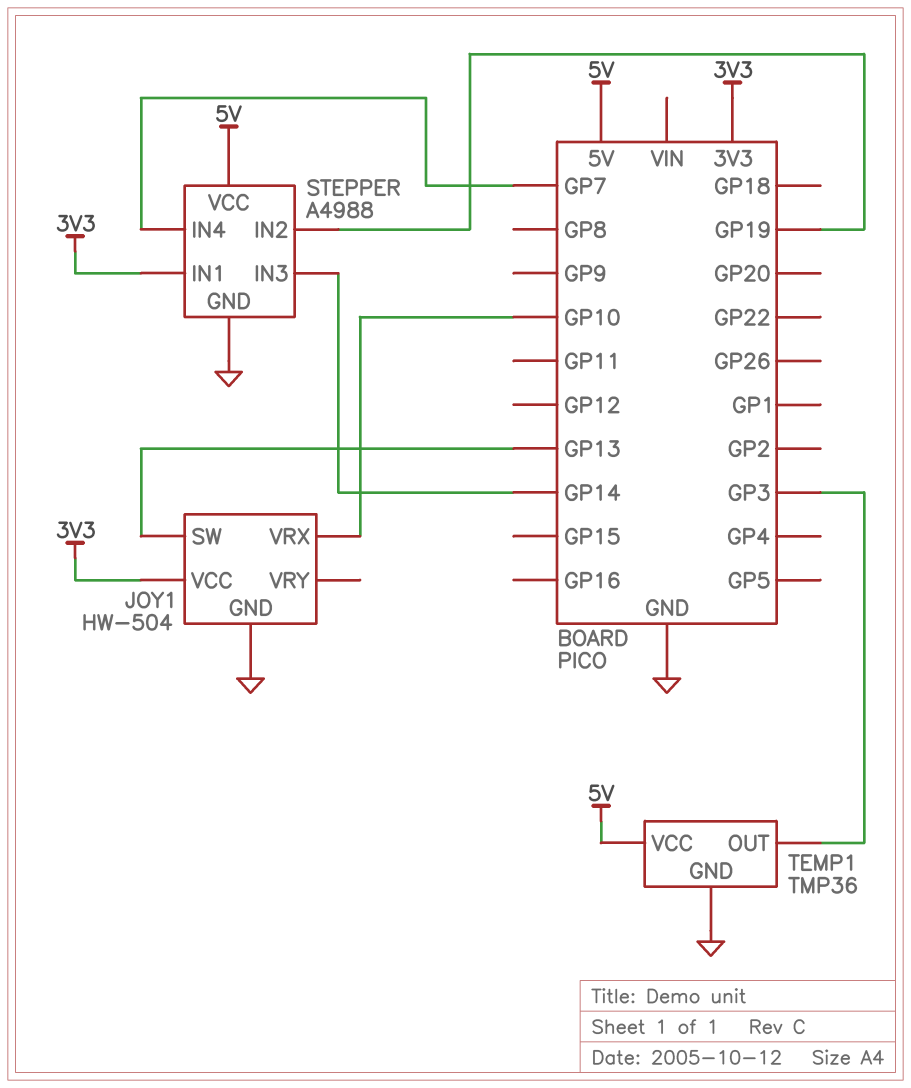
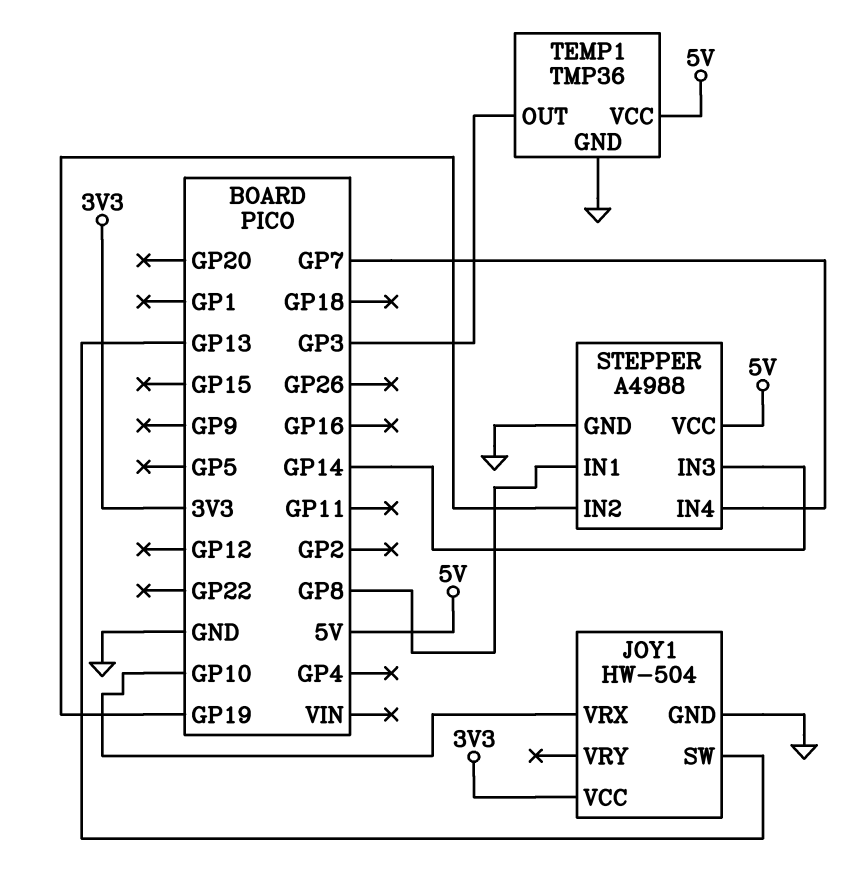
STEPPER pin IN1: 3V3 -> GP8

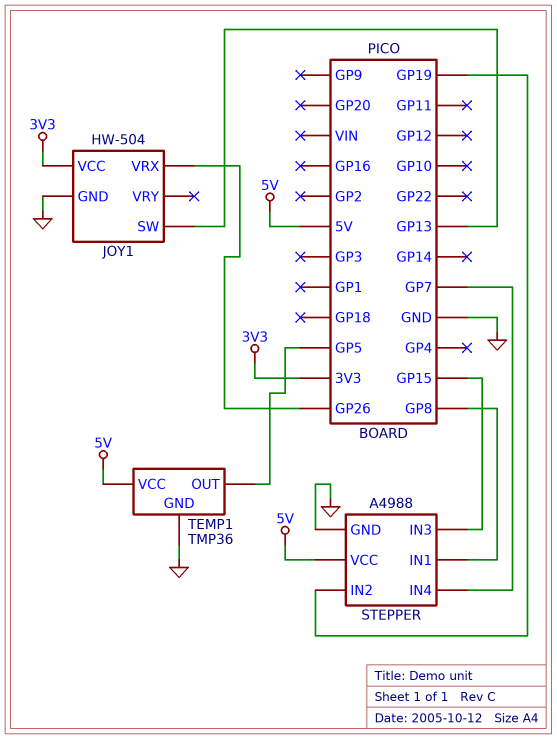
JOY1 pin VRX: GP10 -> GP26
STEPPER pin IN3: GP14 -> GP15
TEMP1 pin OUT: GP3 -> GP5

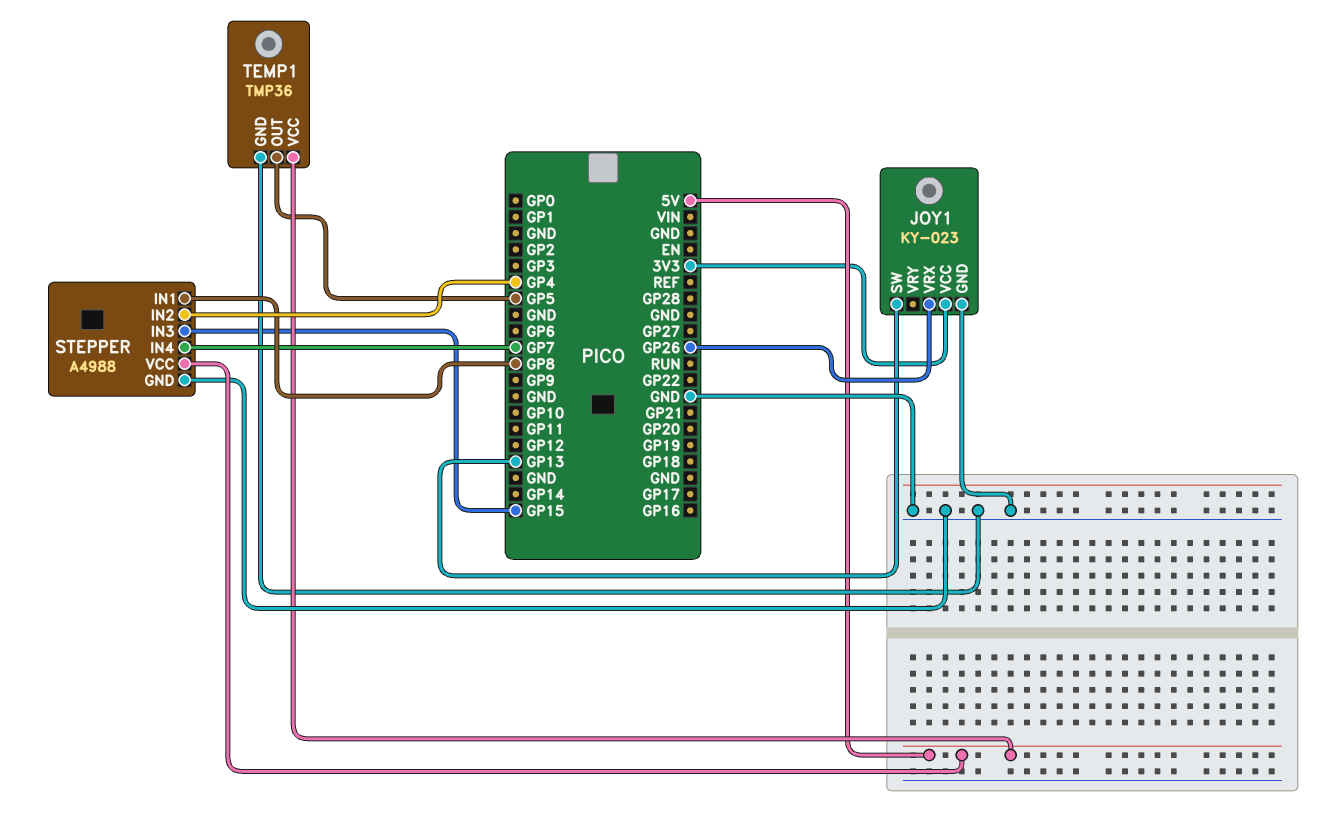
JOY1: HW-504 -> KY-023
STEPPER pin IN2: GP19 -> GP4

